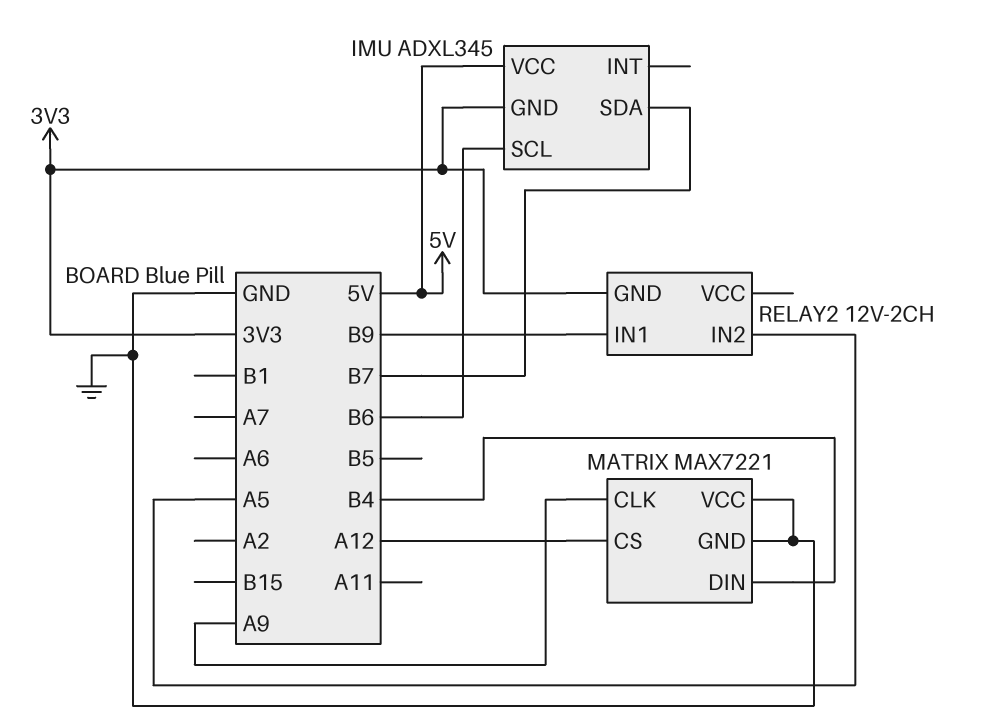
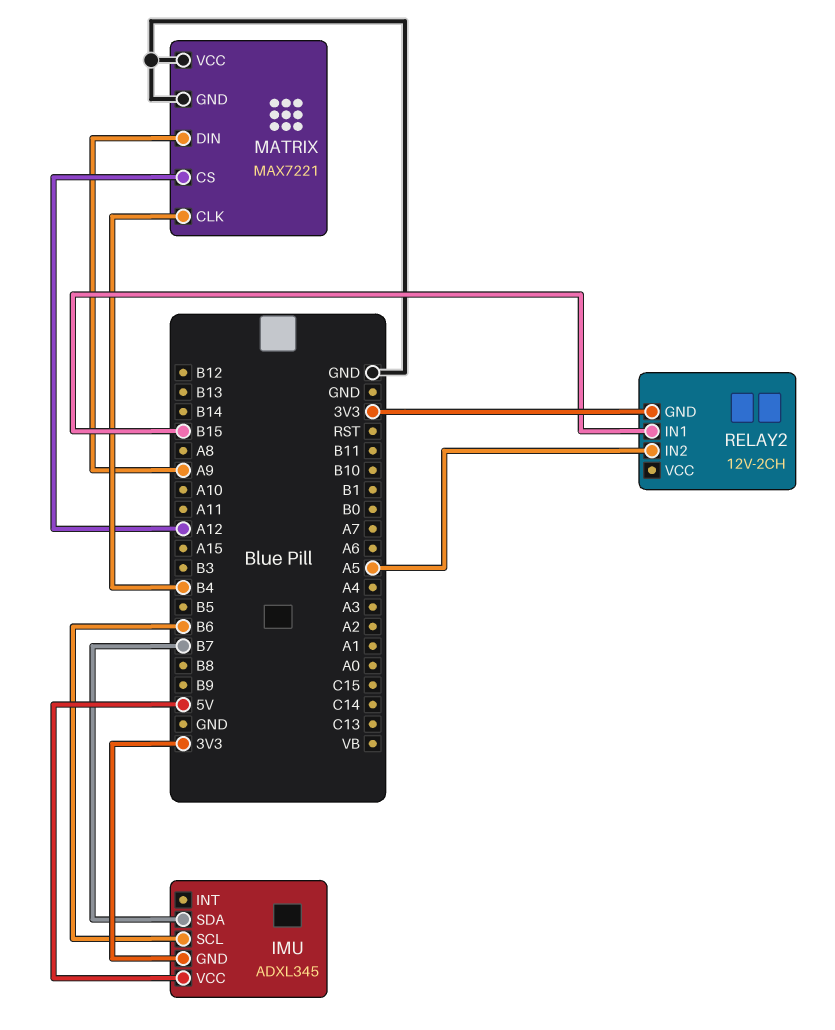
MATRIX pin CLK: A9 -> B4
MATRIX pin DIN: B4 -> A9
RELAY2 pin IN1: B9 -> B15

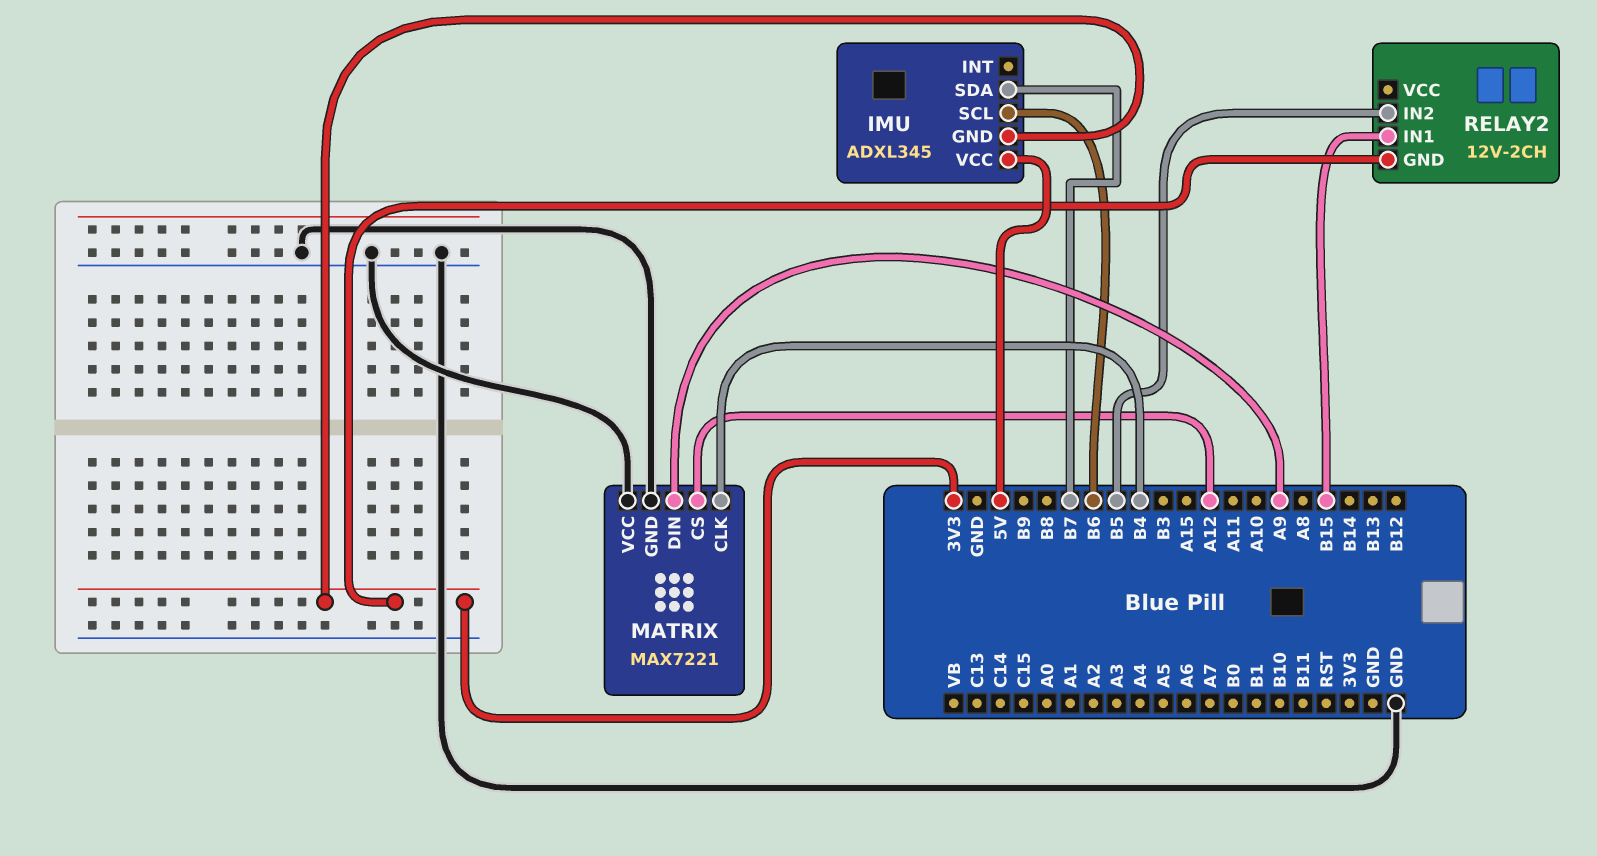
RELAY2 pin IN2: A5 -> B5

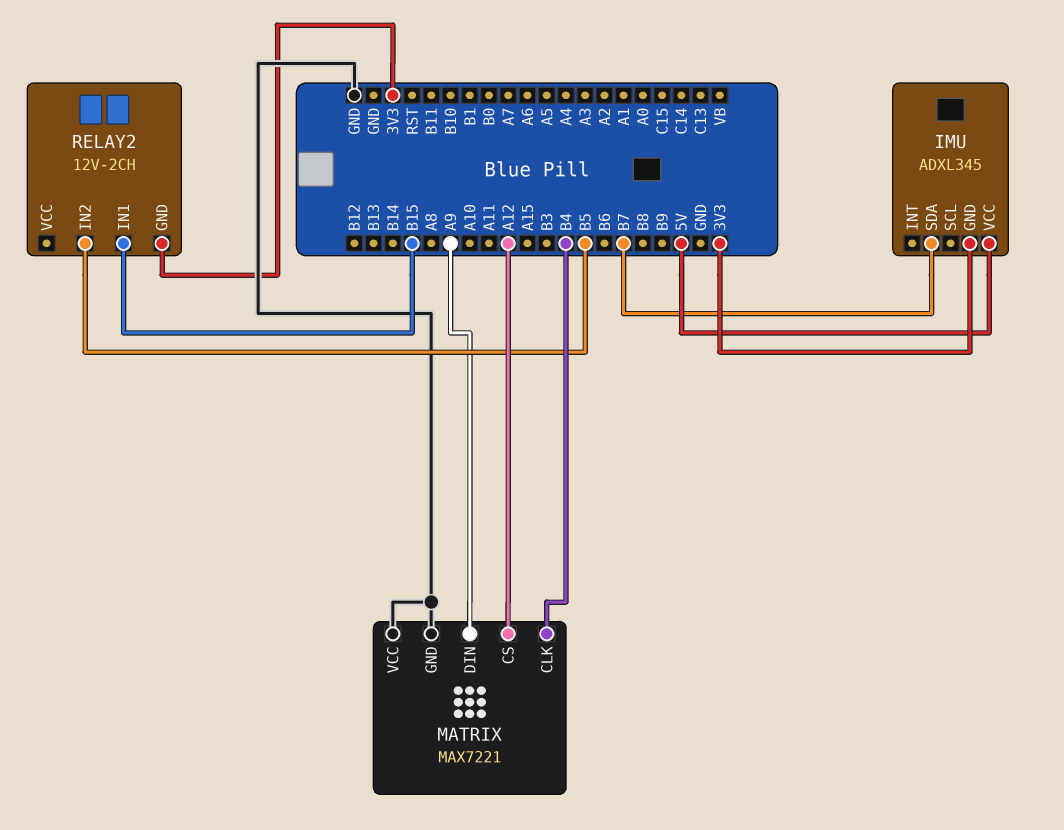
IMU pin SCL: B6 -> none

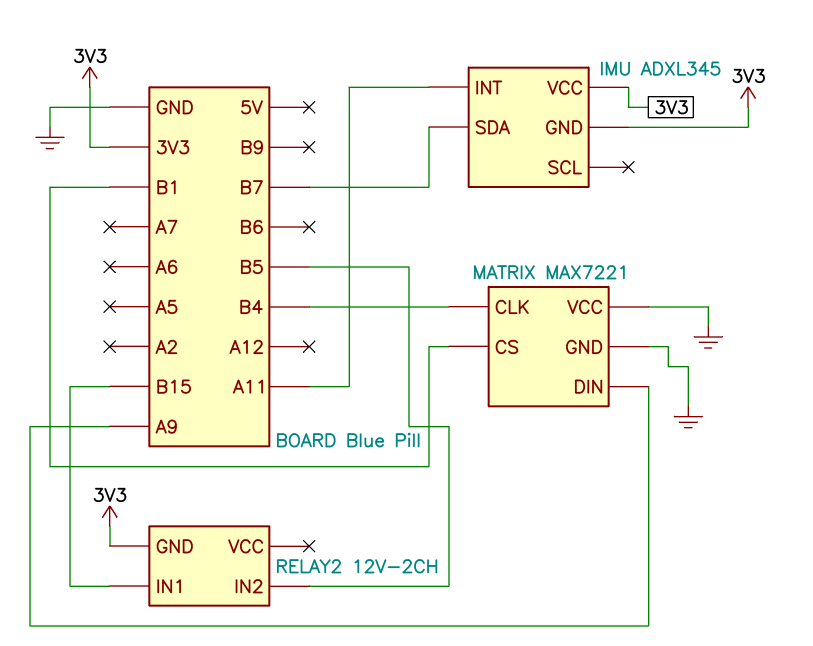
IMU pin INT: none -> A11
IMU pin VCC: 5V -> 3V3
MATRIX pin CS: A12 -> B1

